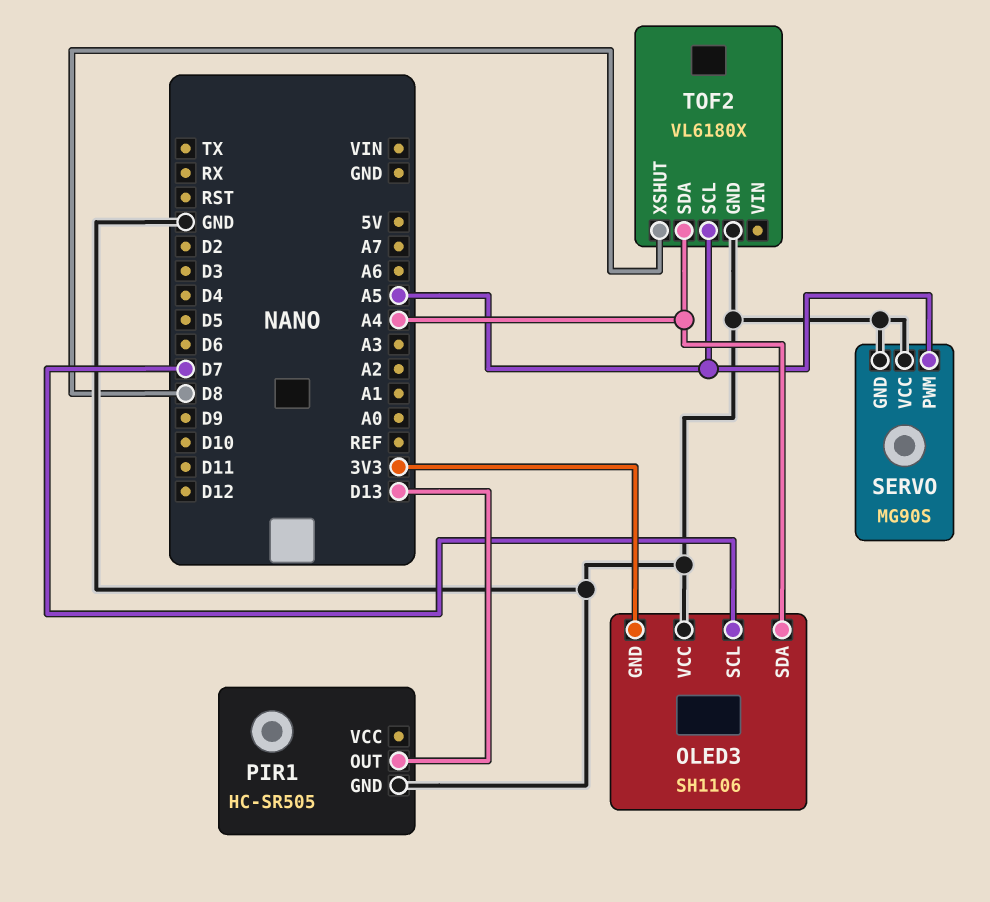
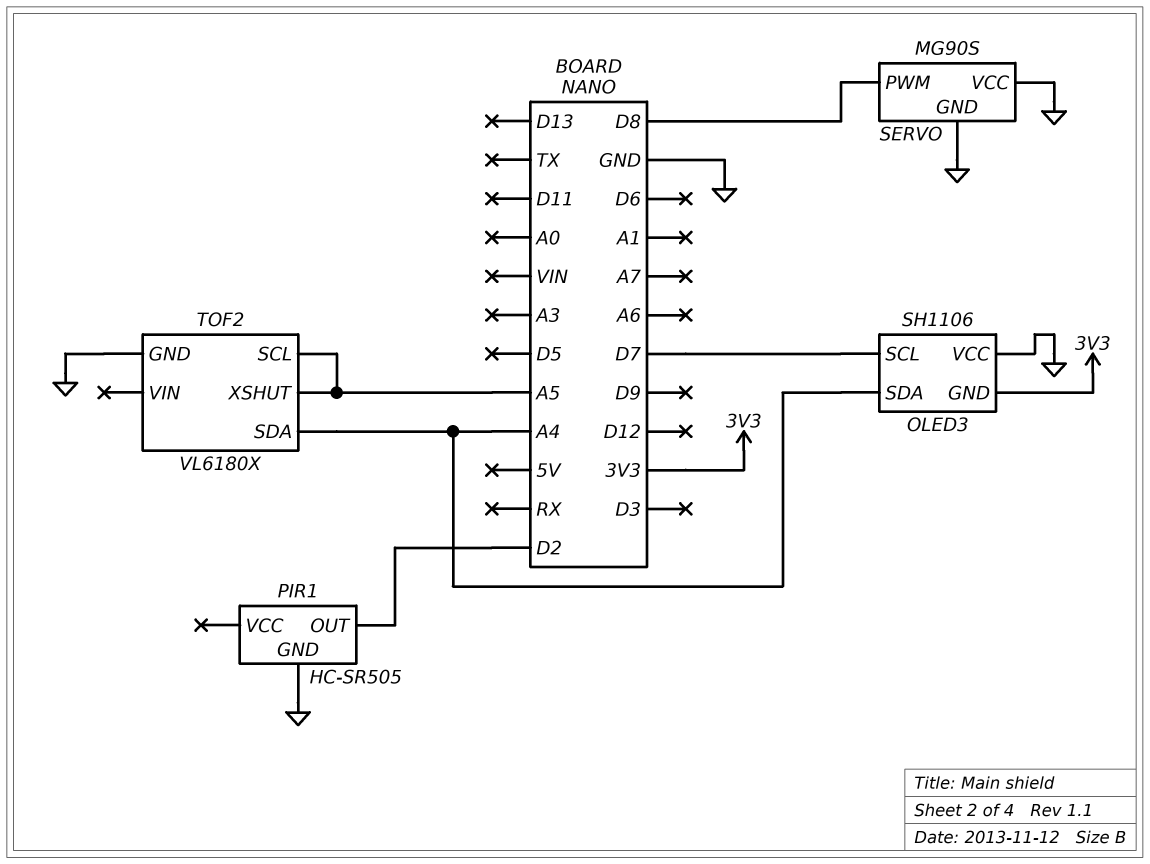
PIR1 pin OUT: D13 -> D2
SERVO pin PWM: A5 -> D8
TOF2 pin XSHUT: D8 -> A5

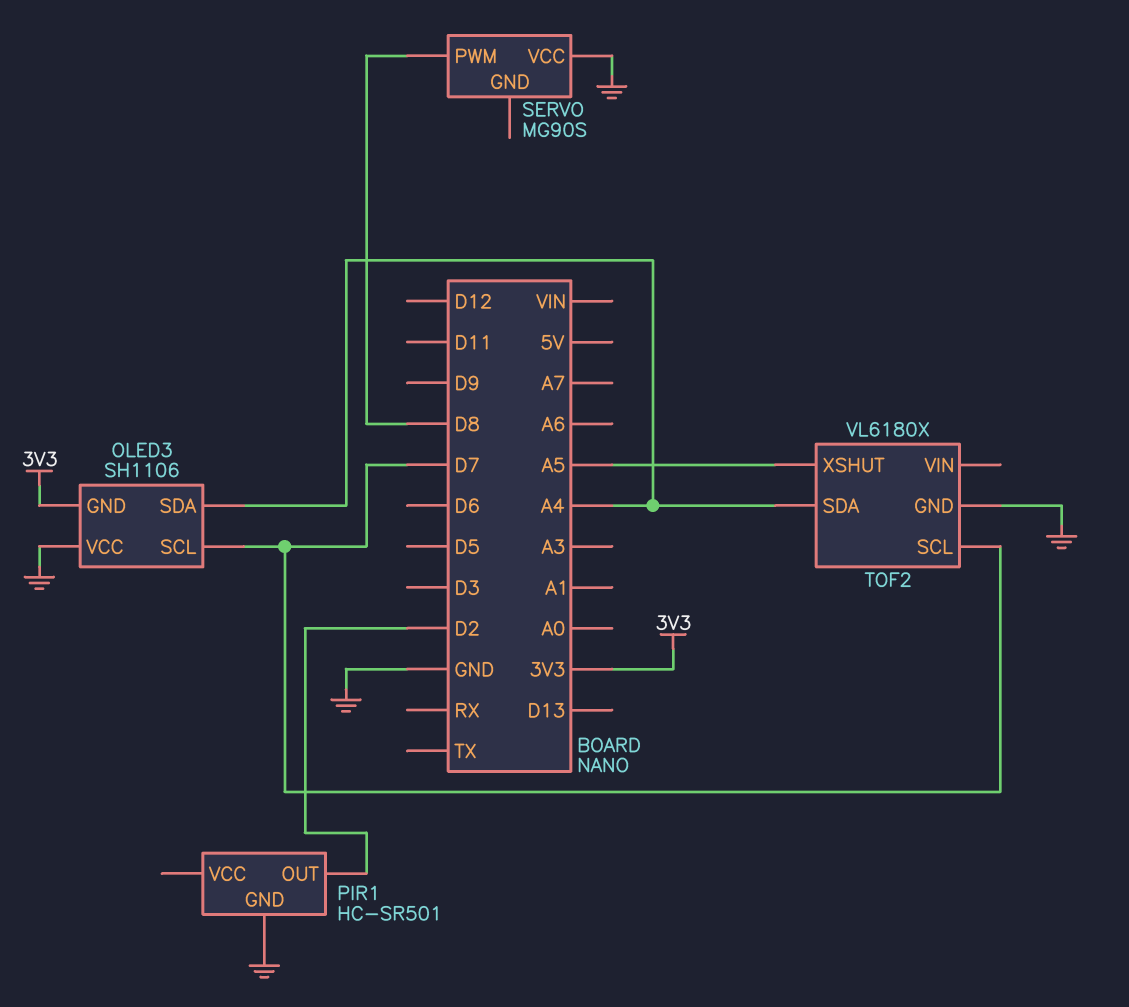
PIR1: HC-SR505 -> HC-SR501
SERVO pin GND: GND -> none
TOF2 pin SCL: A5 -> D7

